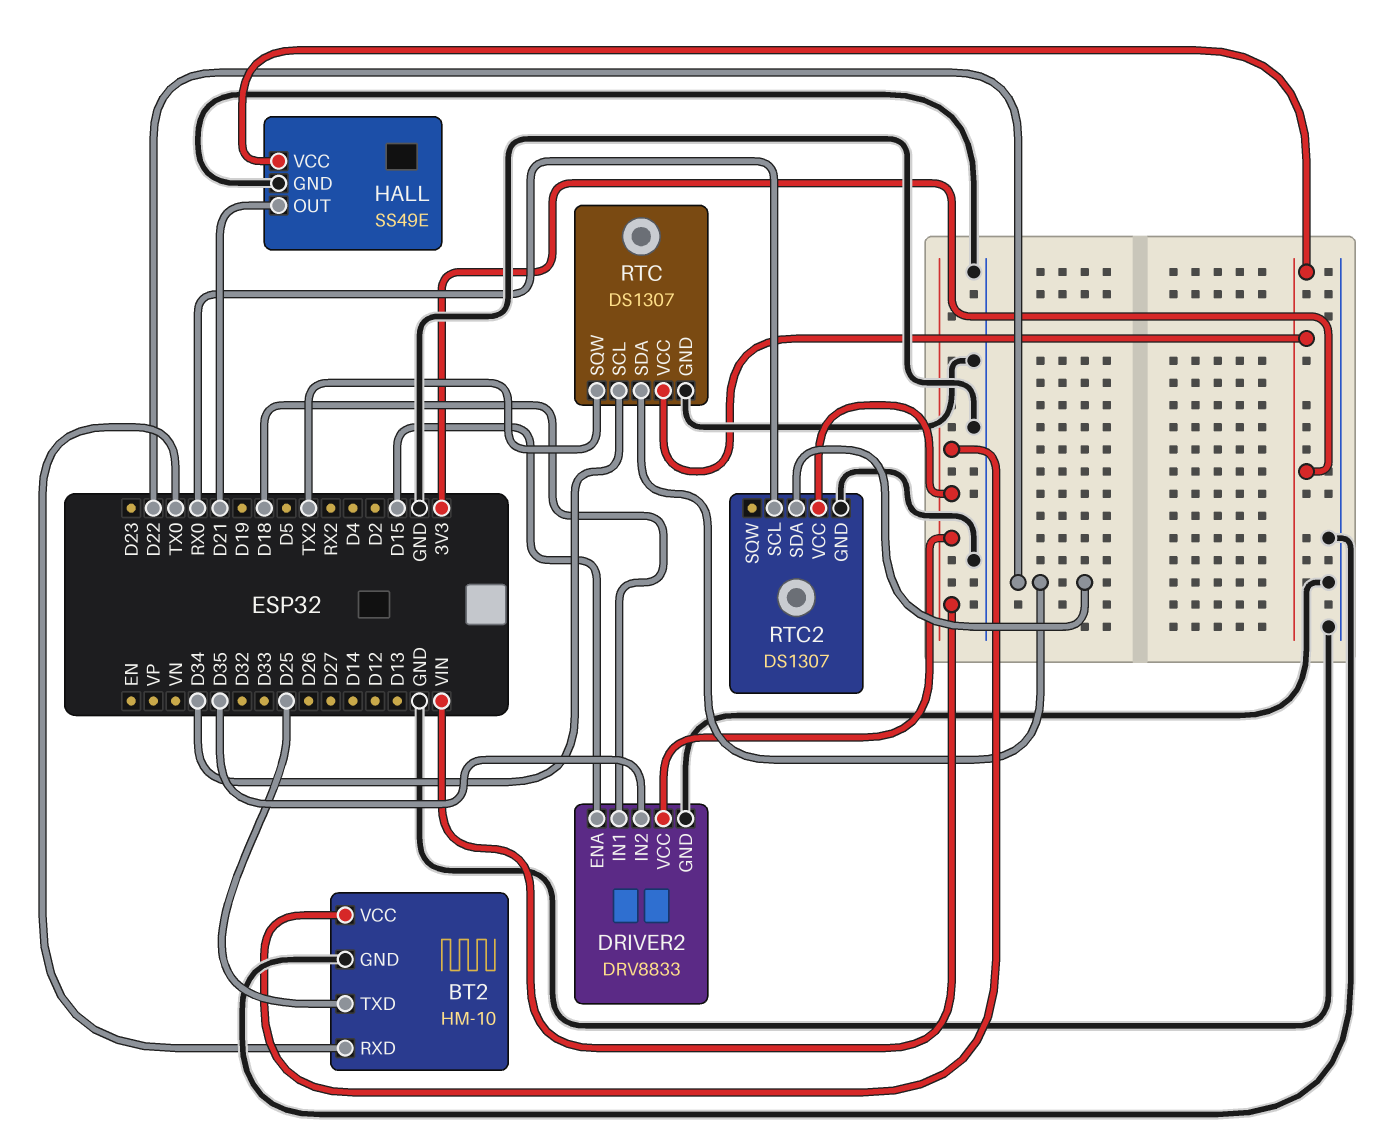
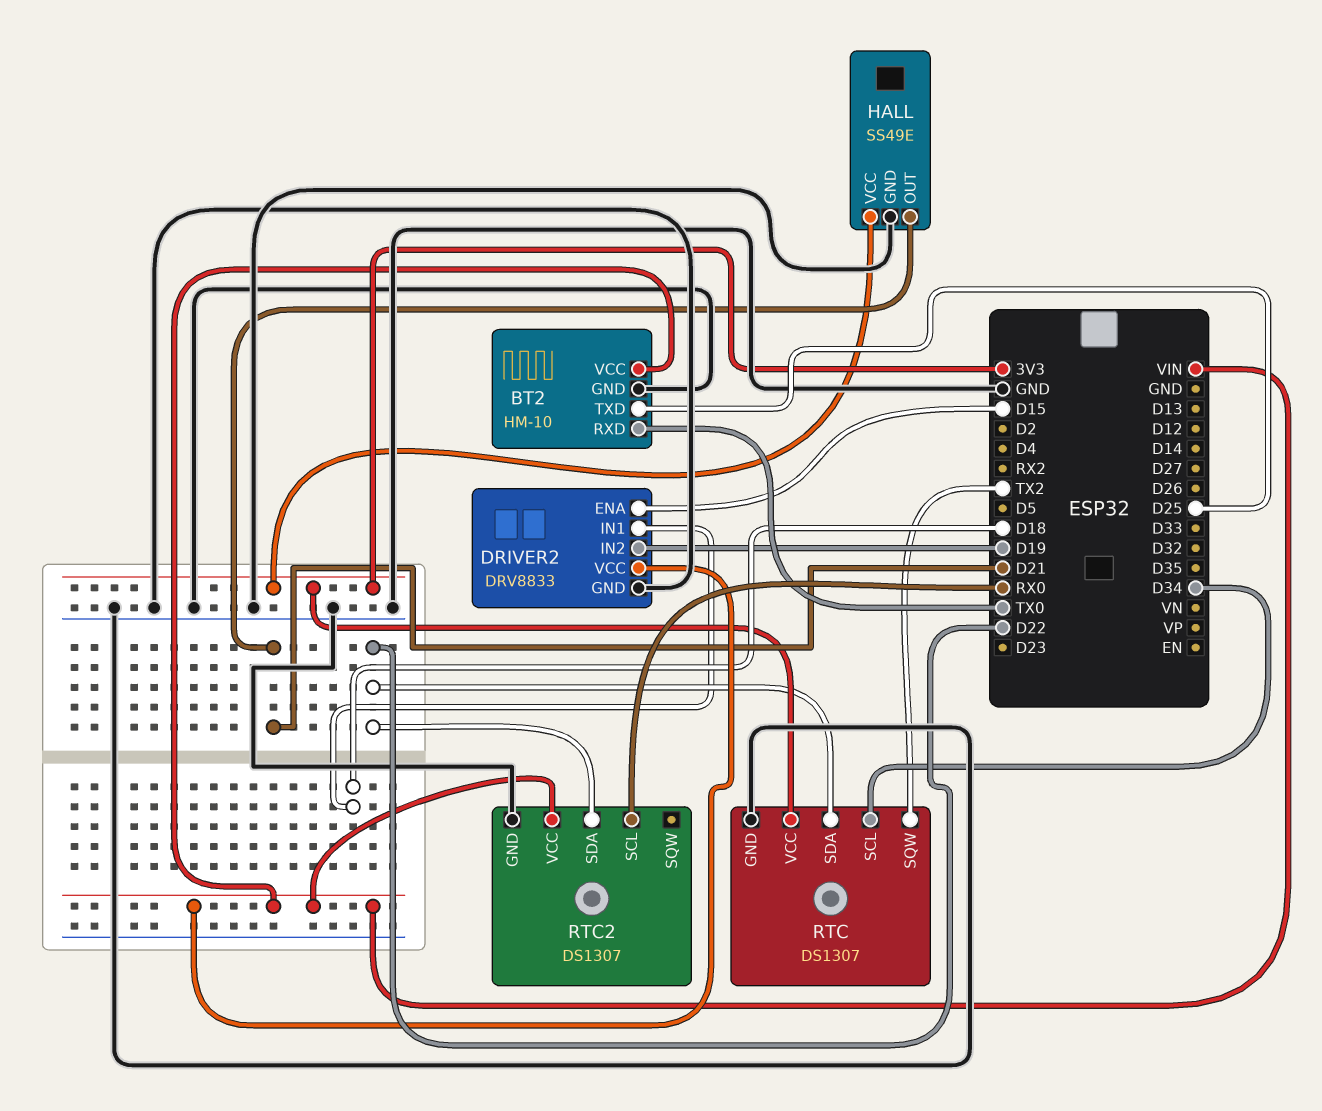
DRIVER2 pin IN2: D35 -> D19

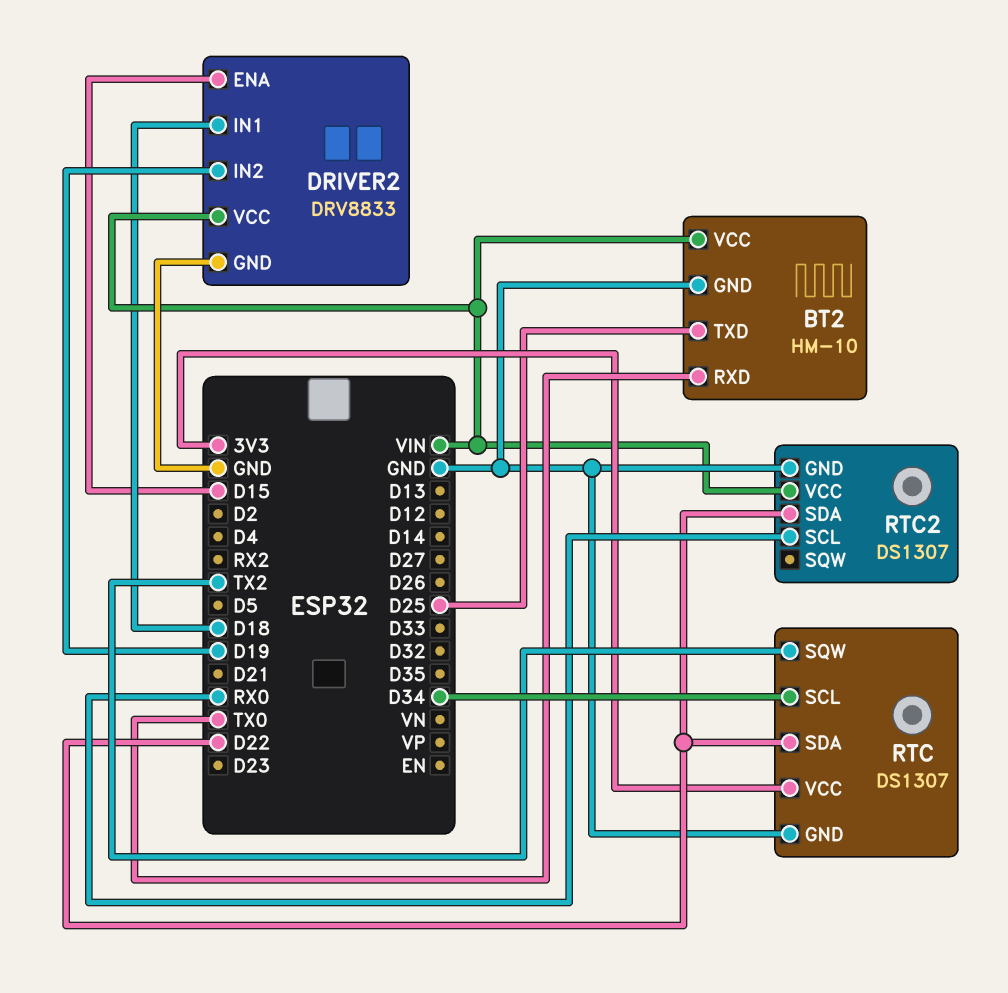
HALL: SS49E -> none
HALL pin GND: GND -> none
HALL pin OUT: D21 -> none
HALL pin VCC: 3V3 -> none

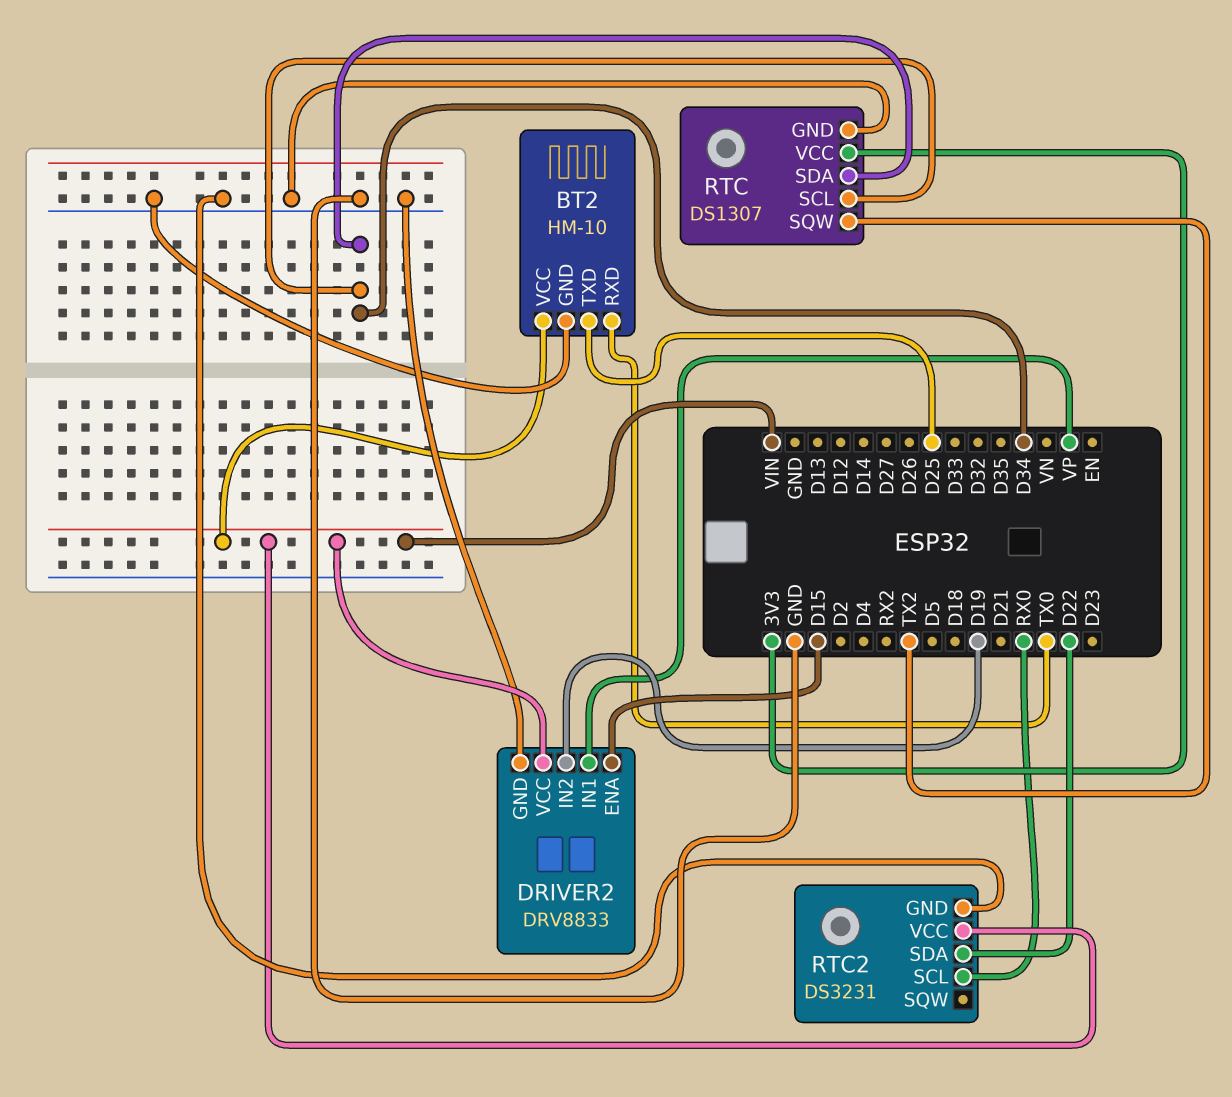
DRIVER2 pin IN1: D18 -> VP
RTC pin SDA: D22 -> D34
RTC2: DS1307 -> DS3231

